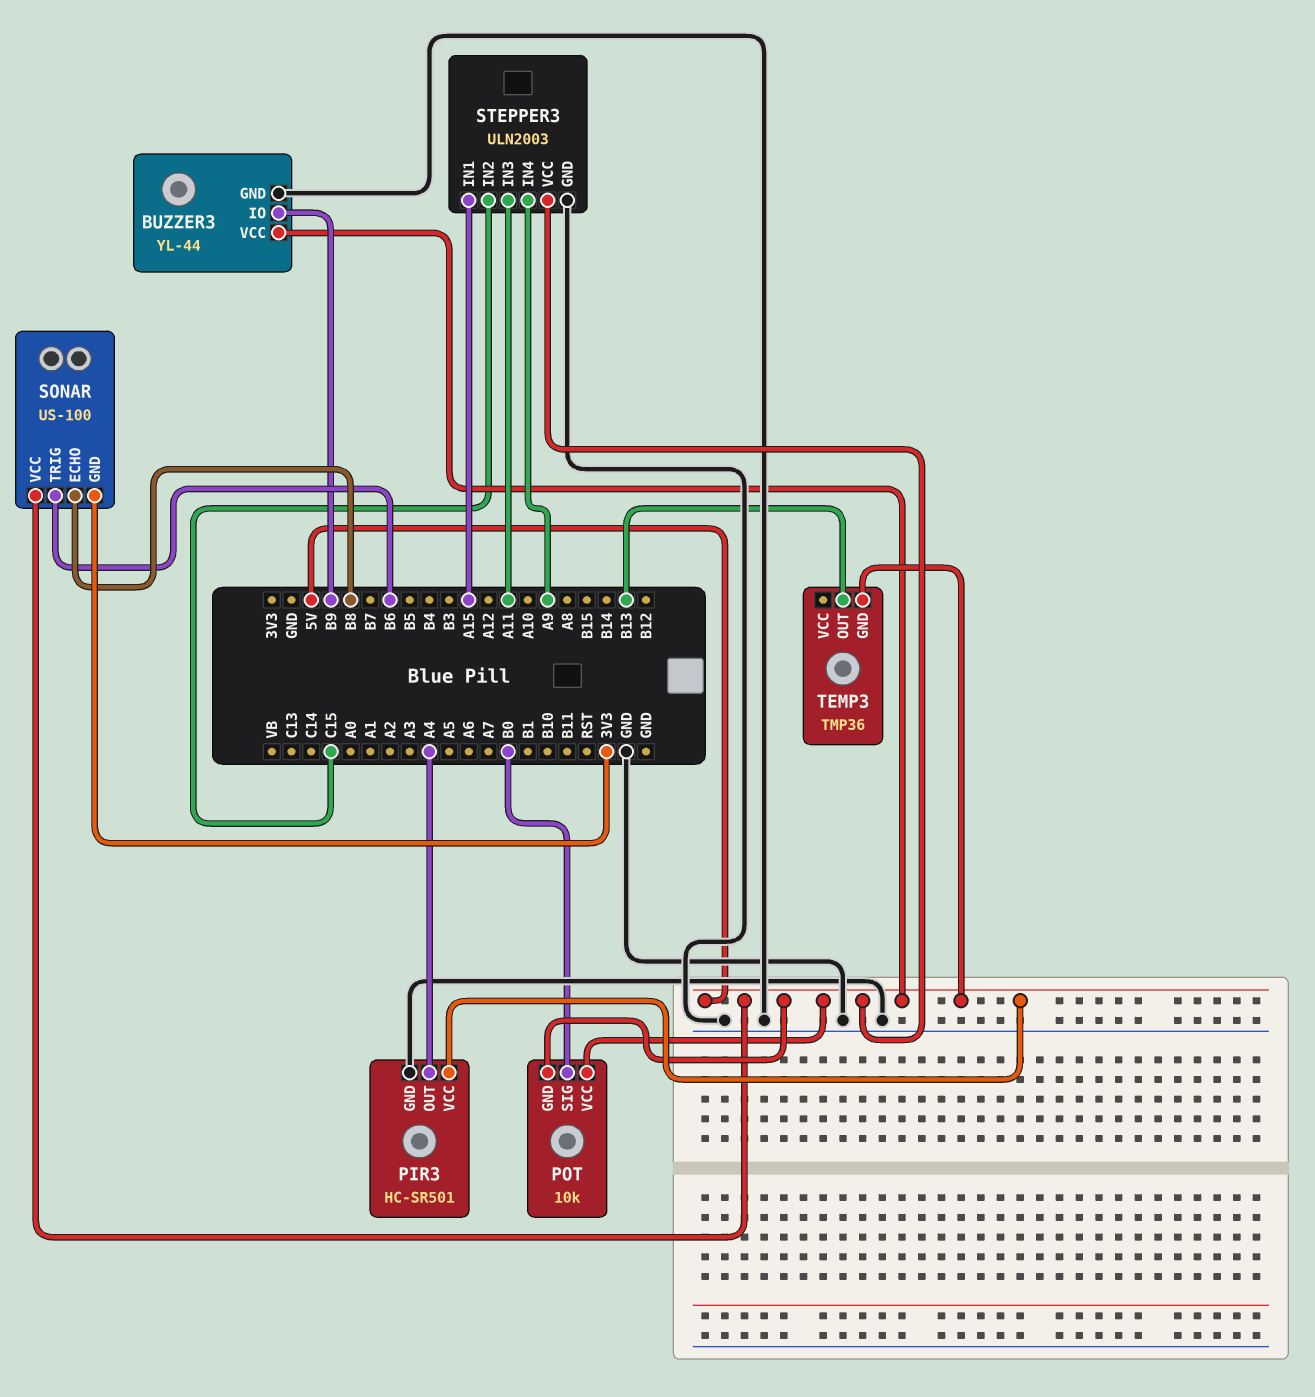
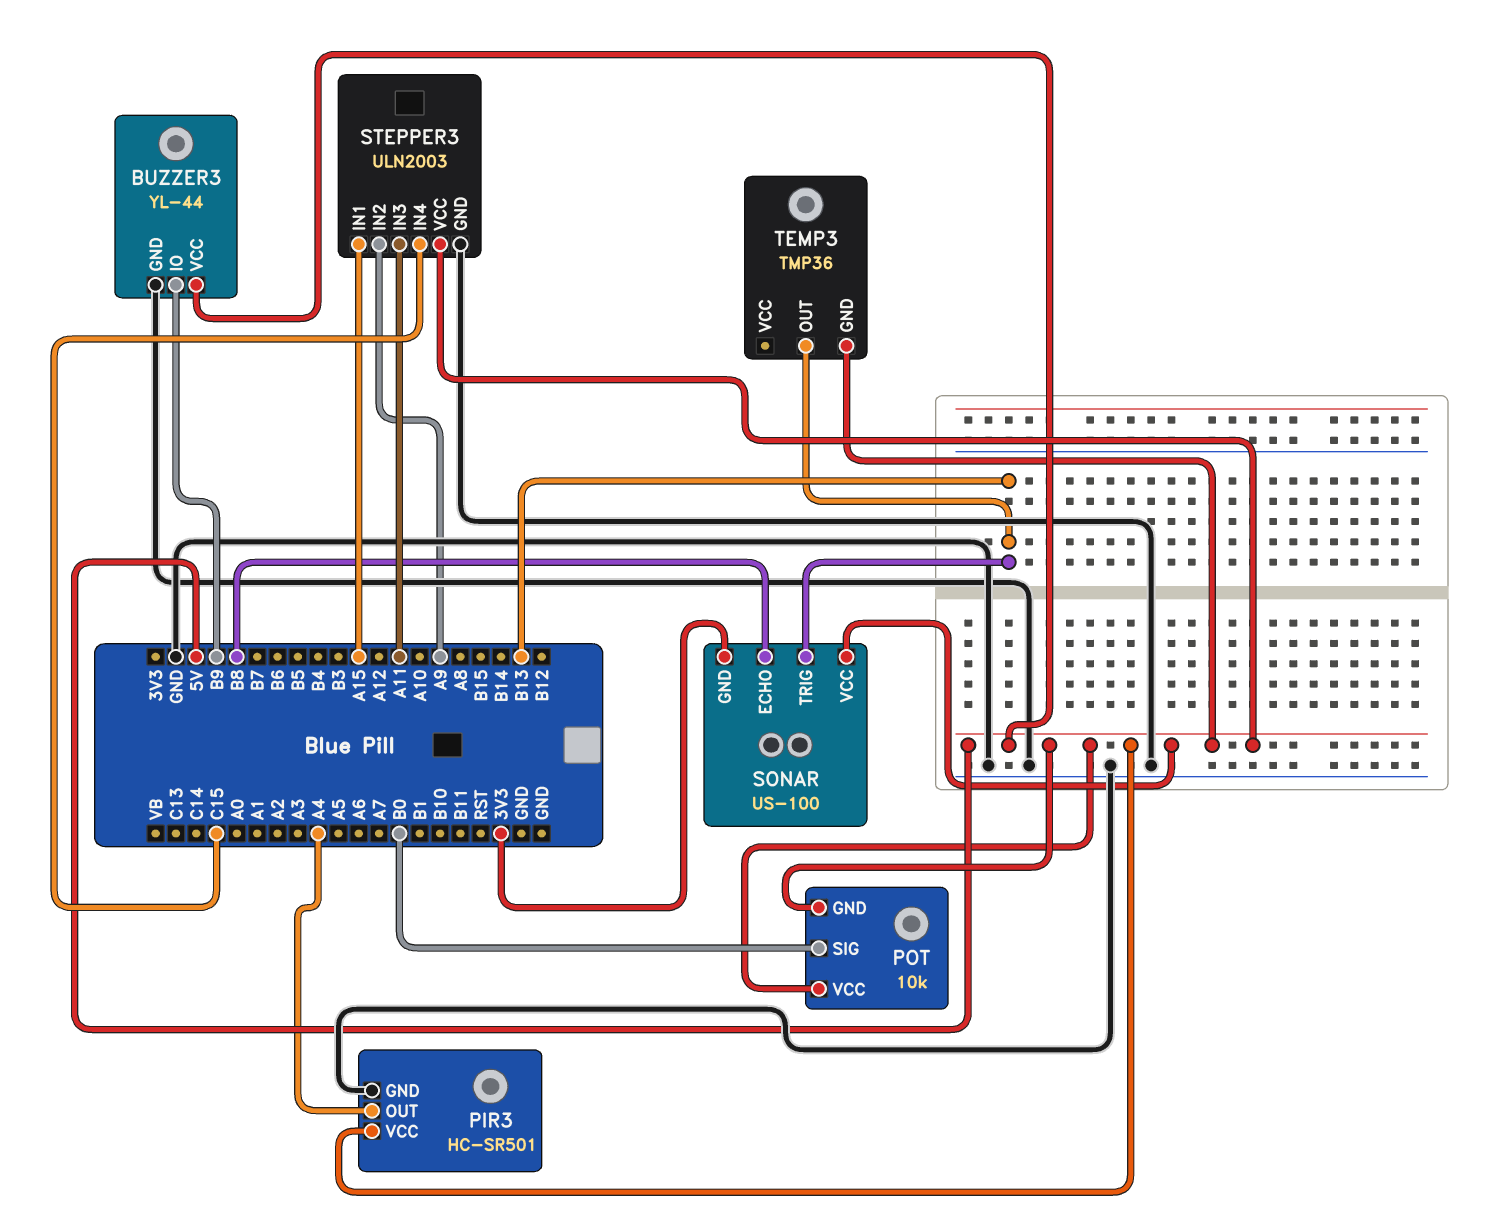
SONAR pin TRIG: B6 -> B13
STEPPER3 pin IN2: C15 -> A9
STEPPER3 pin IN4: A9 -> C15

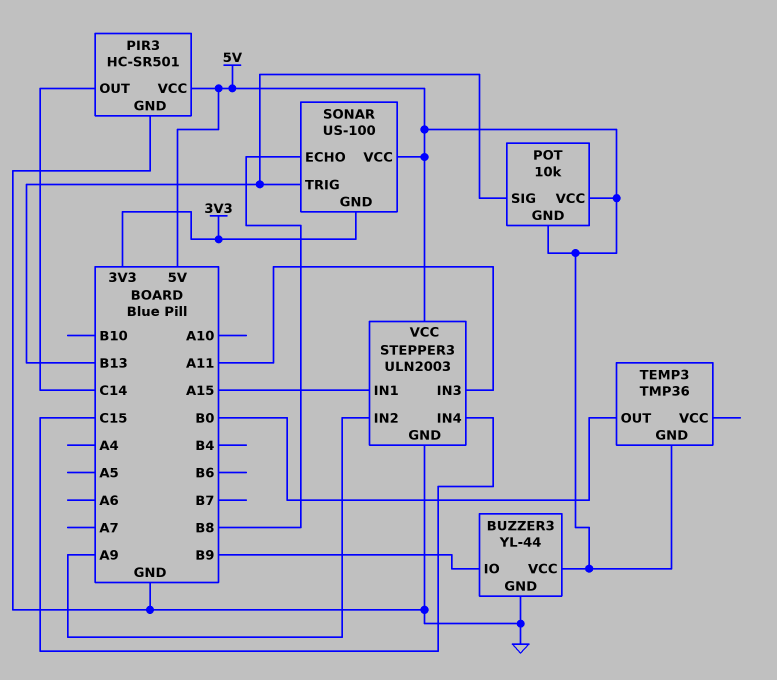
PIR3 pin OUT: A4 -> C14
POT pin SIG: B0 -> B13
TEMP3 pin OUT: B13 -> B0

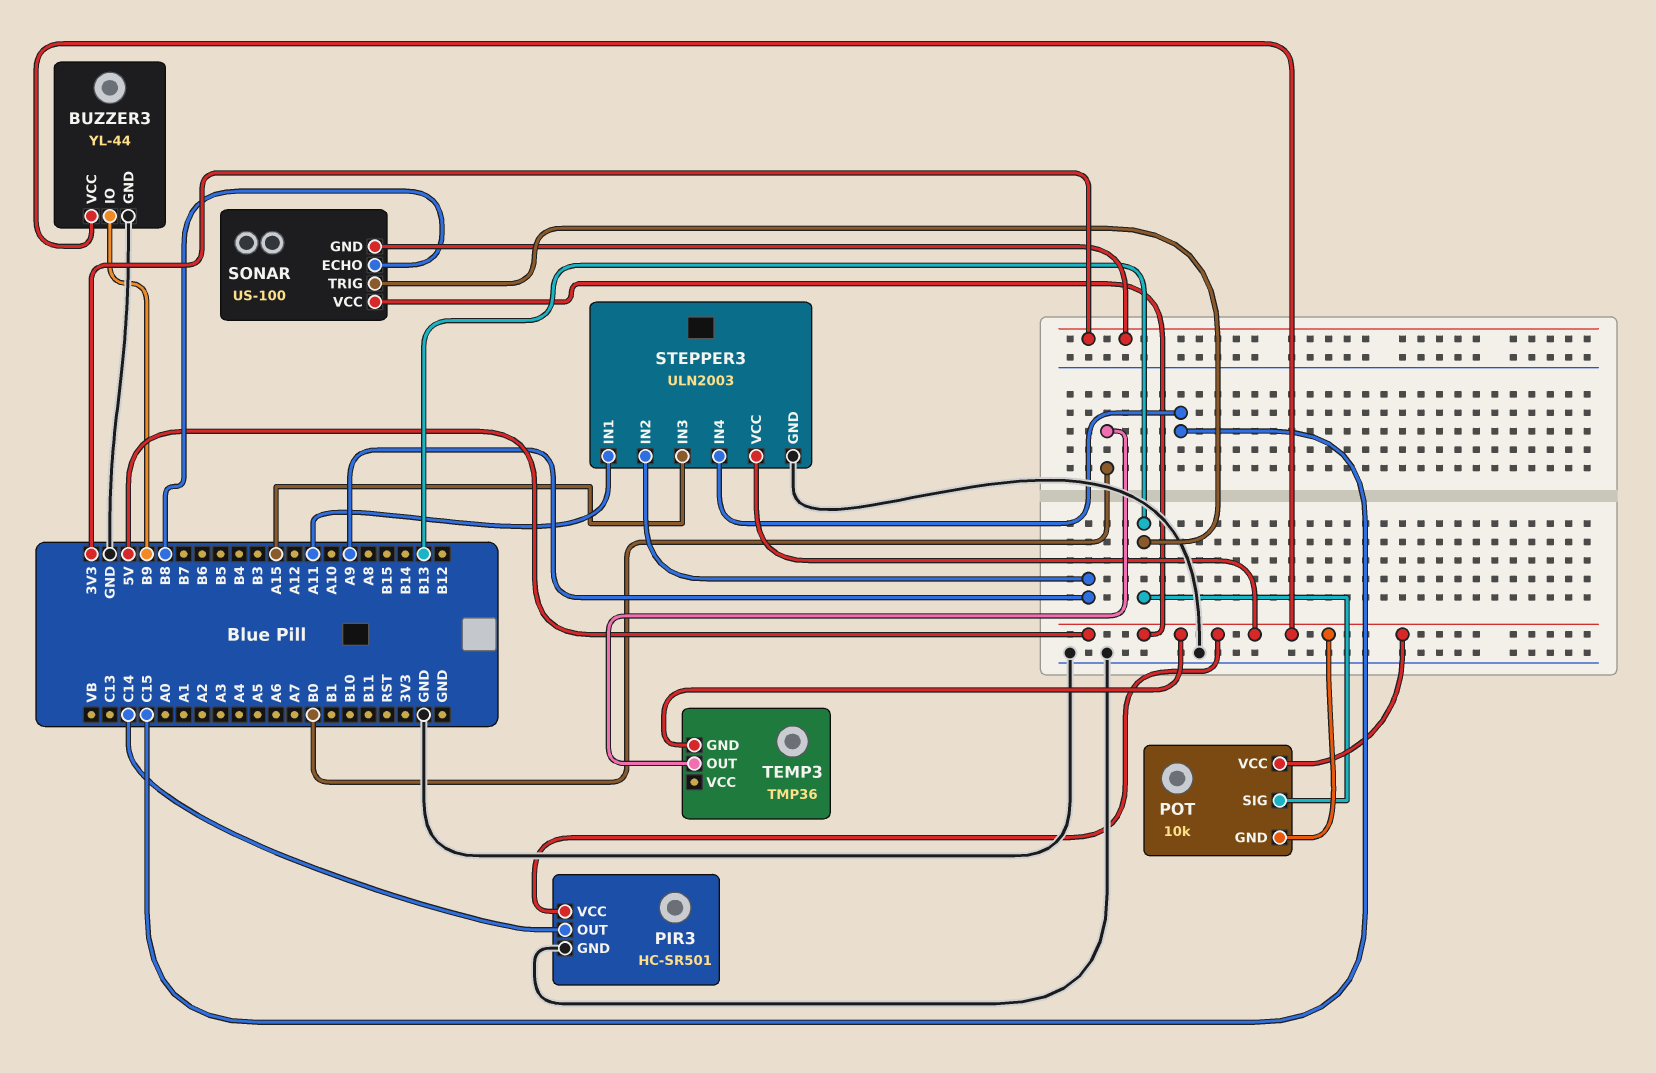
STEPPER3 pin IN1: A15 -> A11
STEPPER3 pin IN3: A11 -> A15

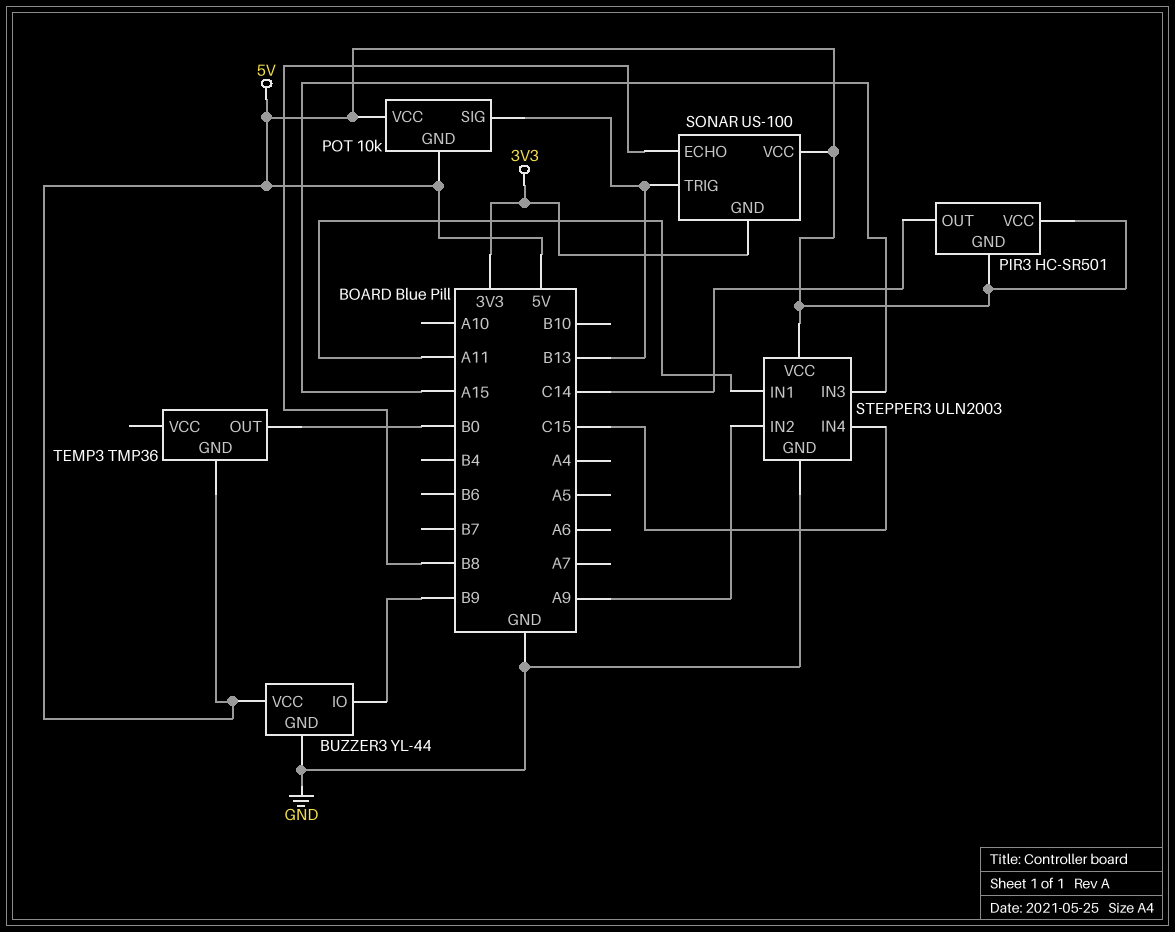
PIR3 pin GND: GND -> 5V

